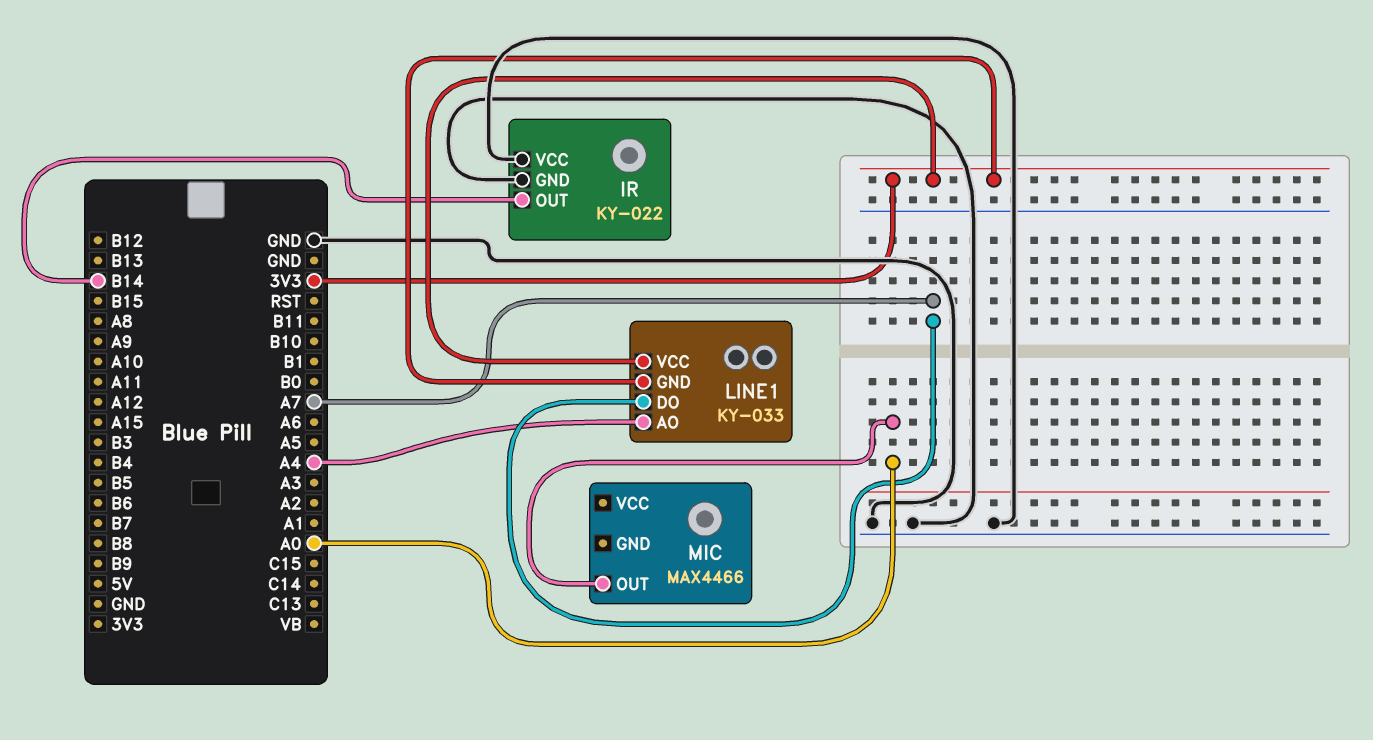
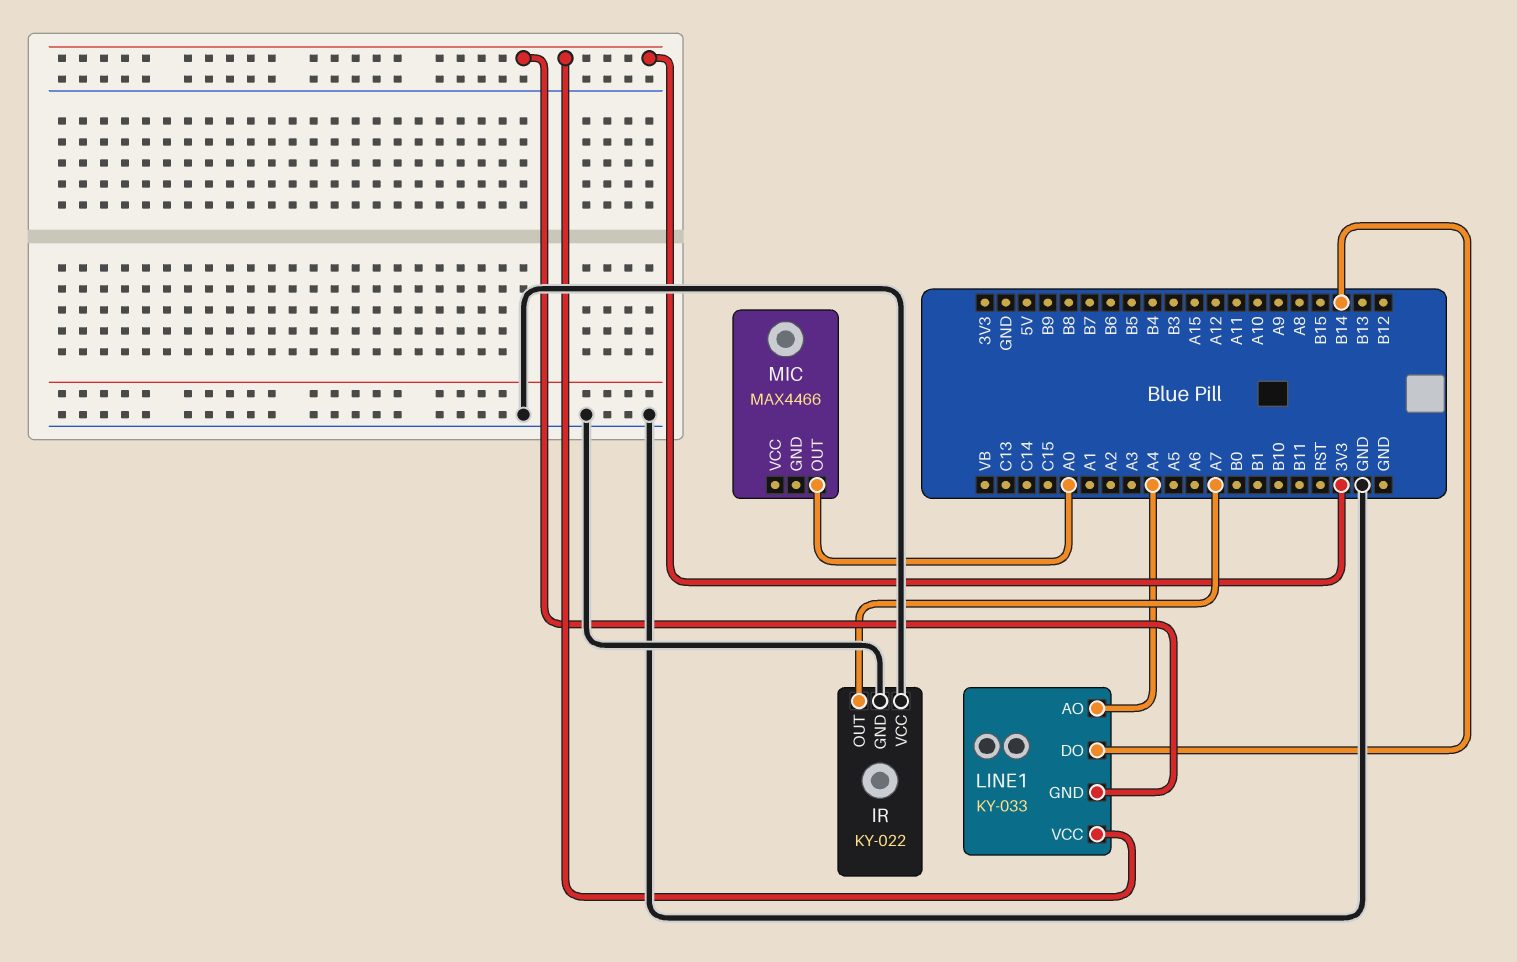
IR pin OUT: B14 -> A7
LINE1 pin DO: A7 -> B14

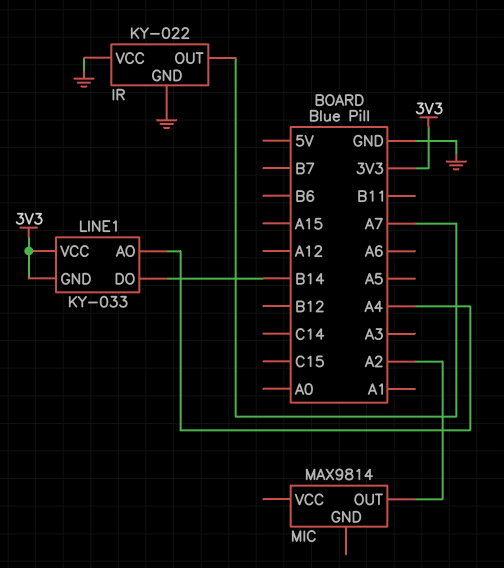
MIC: MAX4466 -> MAX9814
MIC pin OUT: A0 -> A2

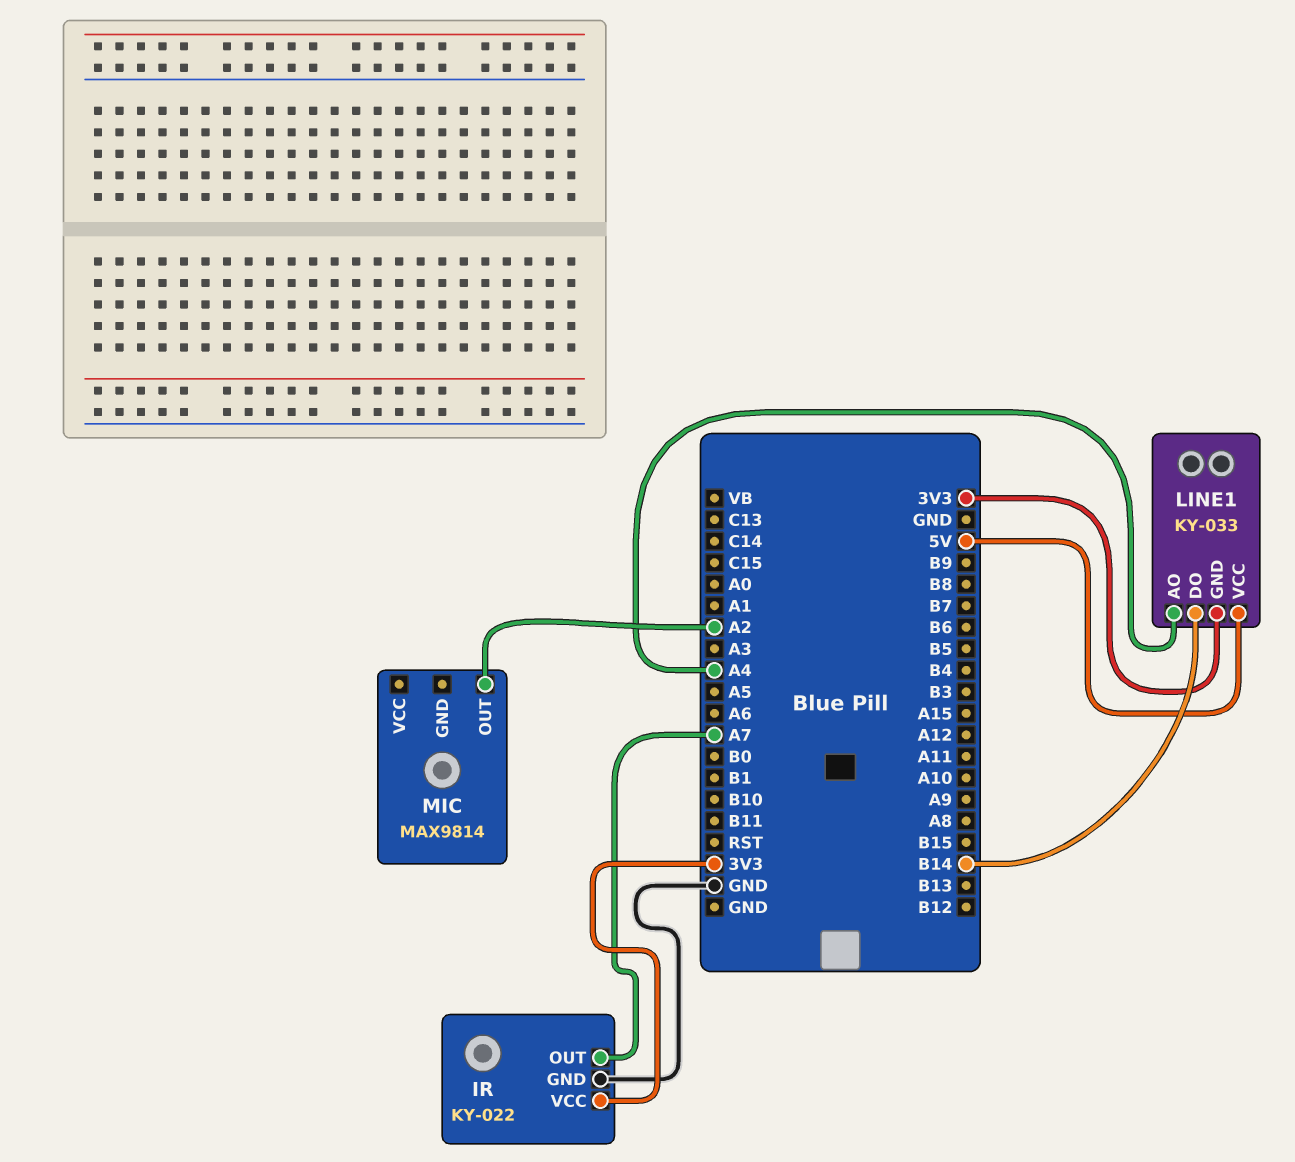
IR pin VCC: GND -> 3V3
LINE1 pin VCC: 3V3 -> 5V

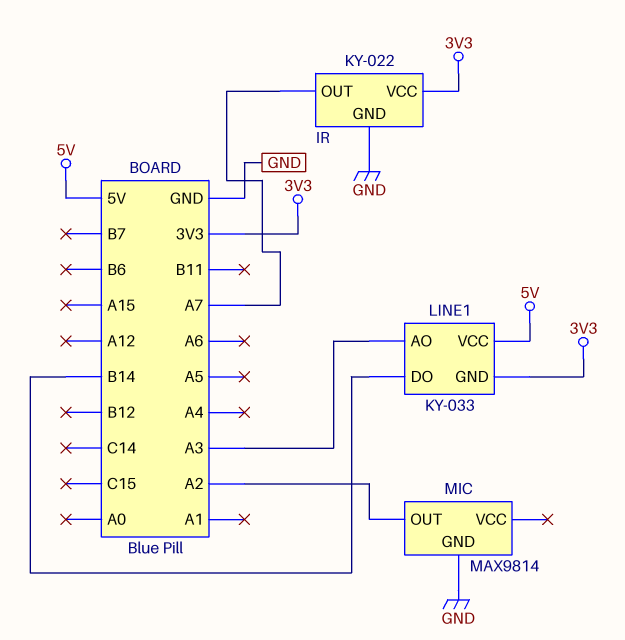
LINE1 pin AO: A4 -> A3
MIC pin GND: none -> GND

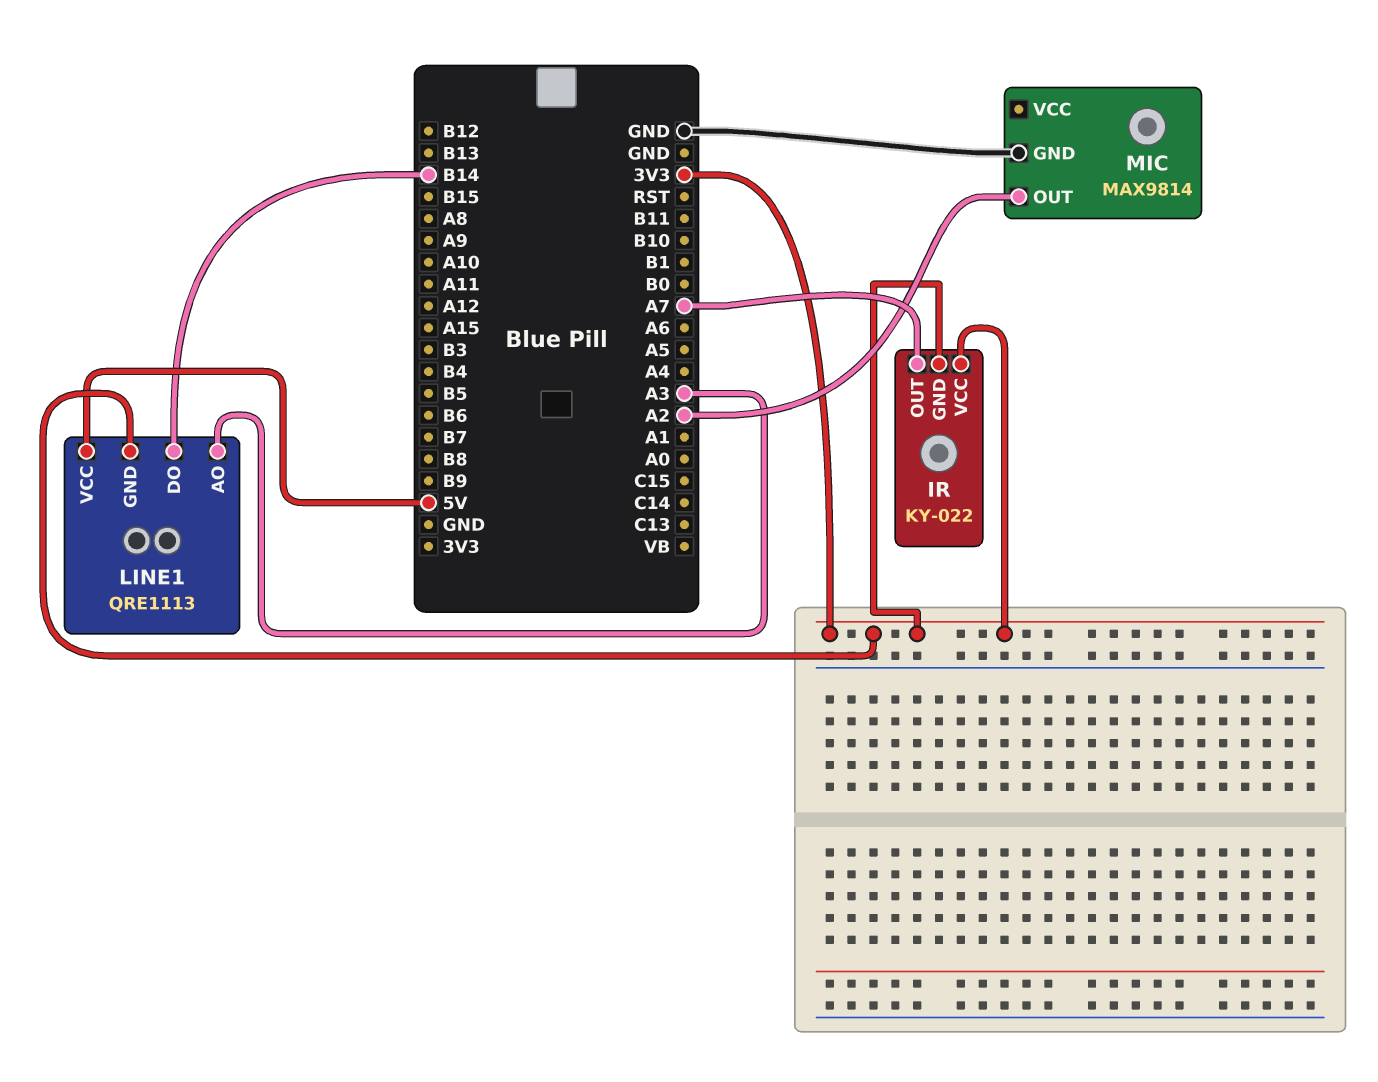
IR pin GND: GND -> 3V3
LINE1: KY-033 -> QRE1113

